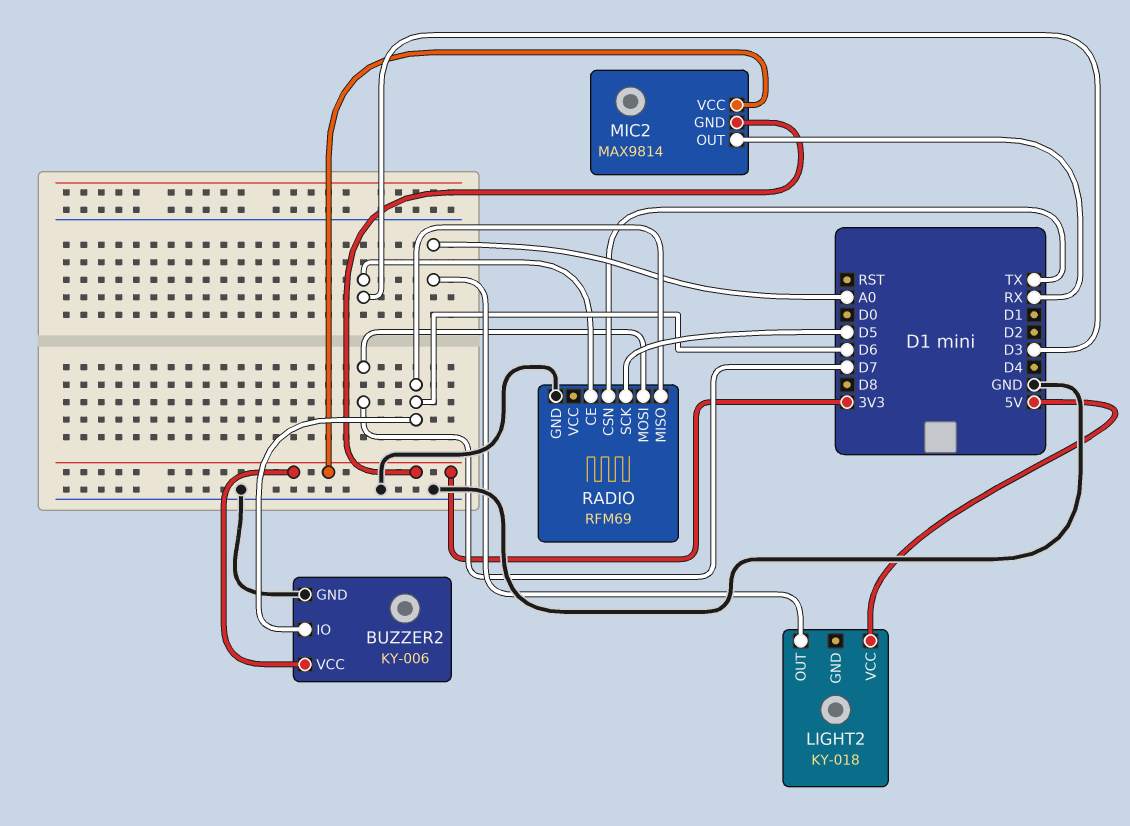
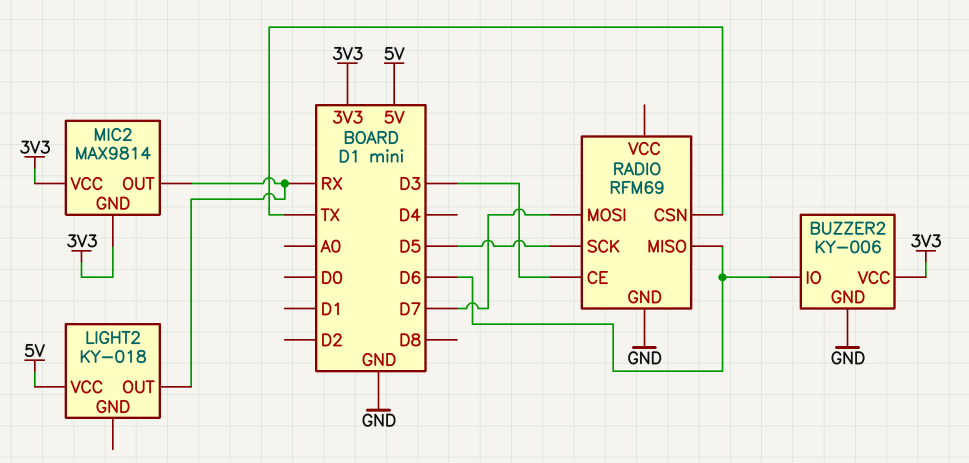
LIGHT2 pin OUT: A0 -> RX

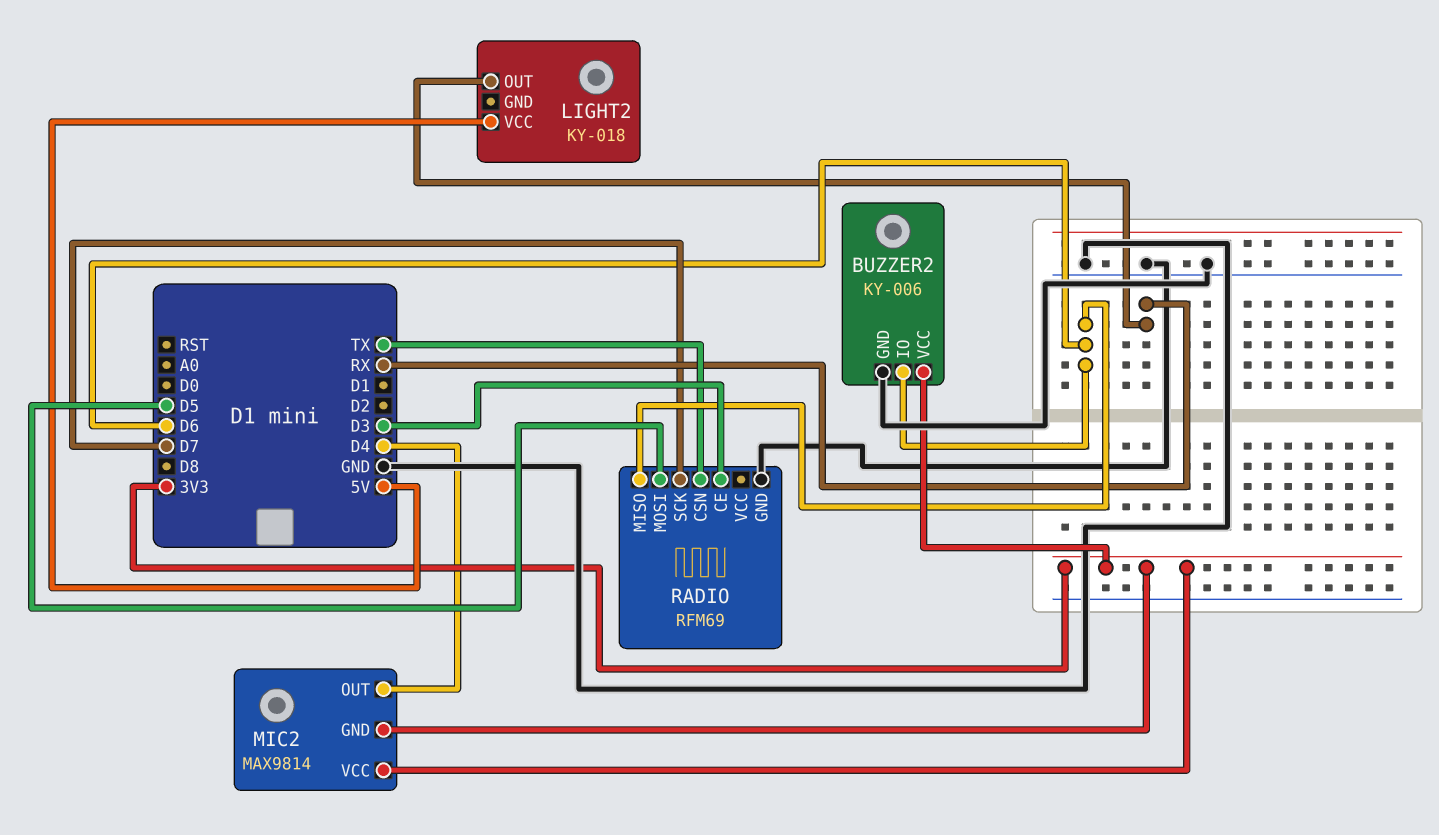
MIC2 pin OUT: RX -> D4
RADIO pin MOSI: D7 -> D5
RADIO pin SCK: D5 -> D7

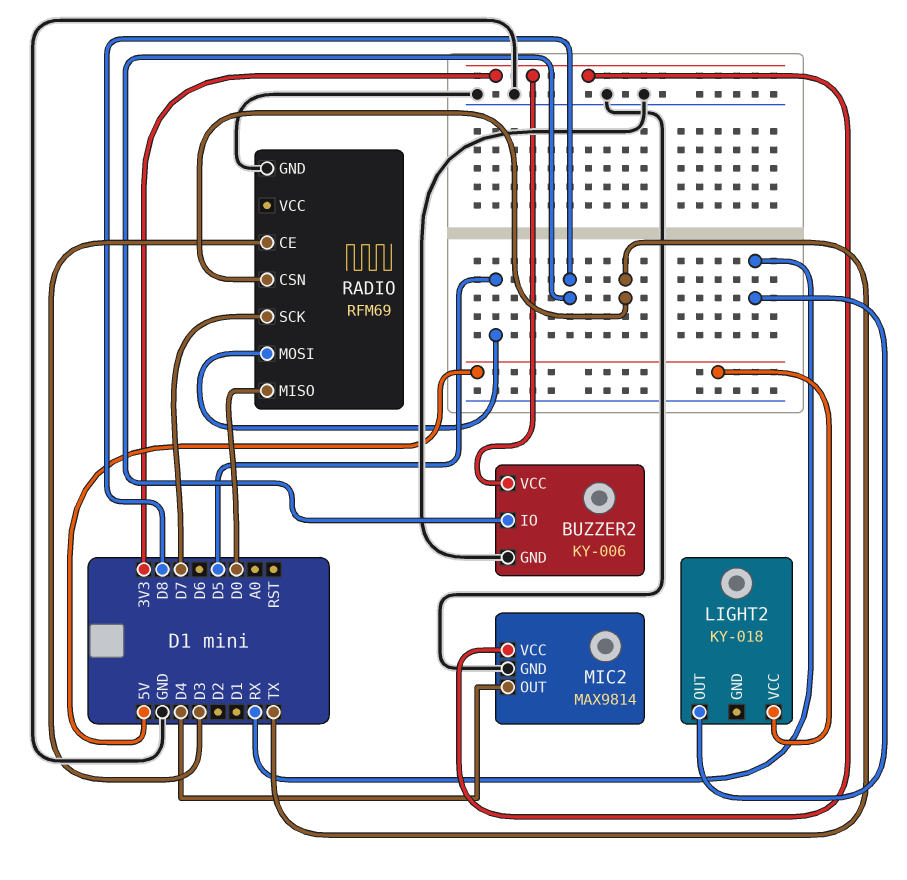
BUZZER2 pin IO: D6 -> D8
MIC2 pin GND: 3V3 -> GND
RADIO pin MISO: D6 -> D0

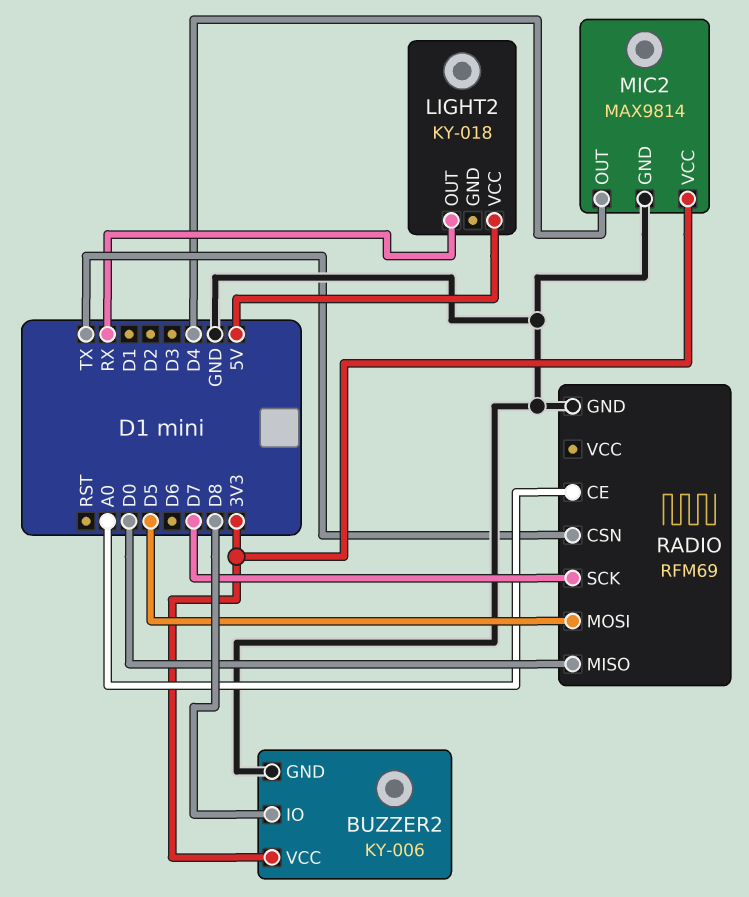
RADIO pin CE: D3 -> A0

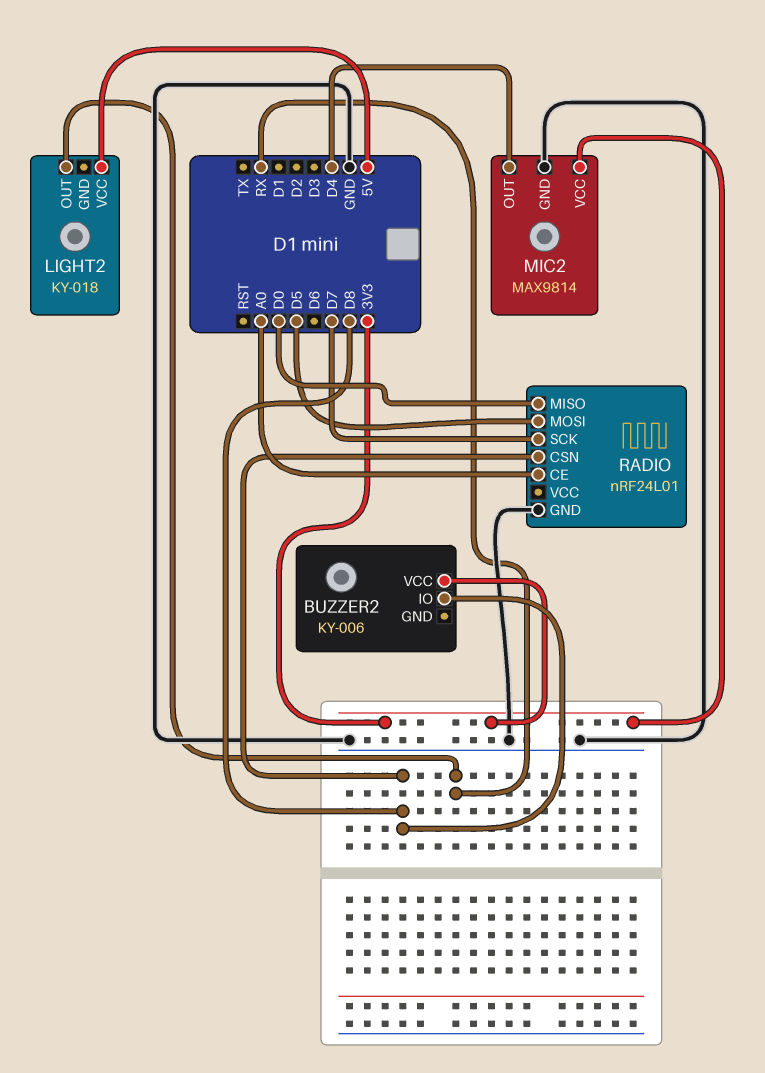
BUZZER2 pin GND: GND -> none
RADIO: RFM69 -> nRF24L01
RADIO pin CSN: TX -> D8

